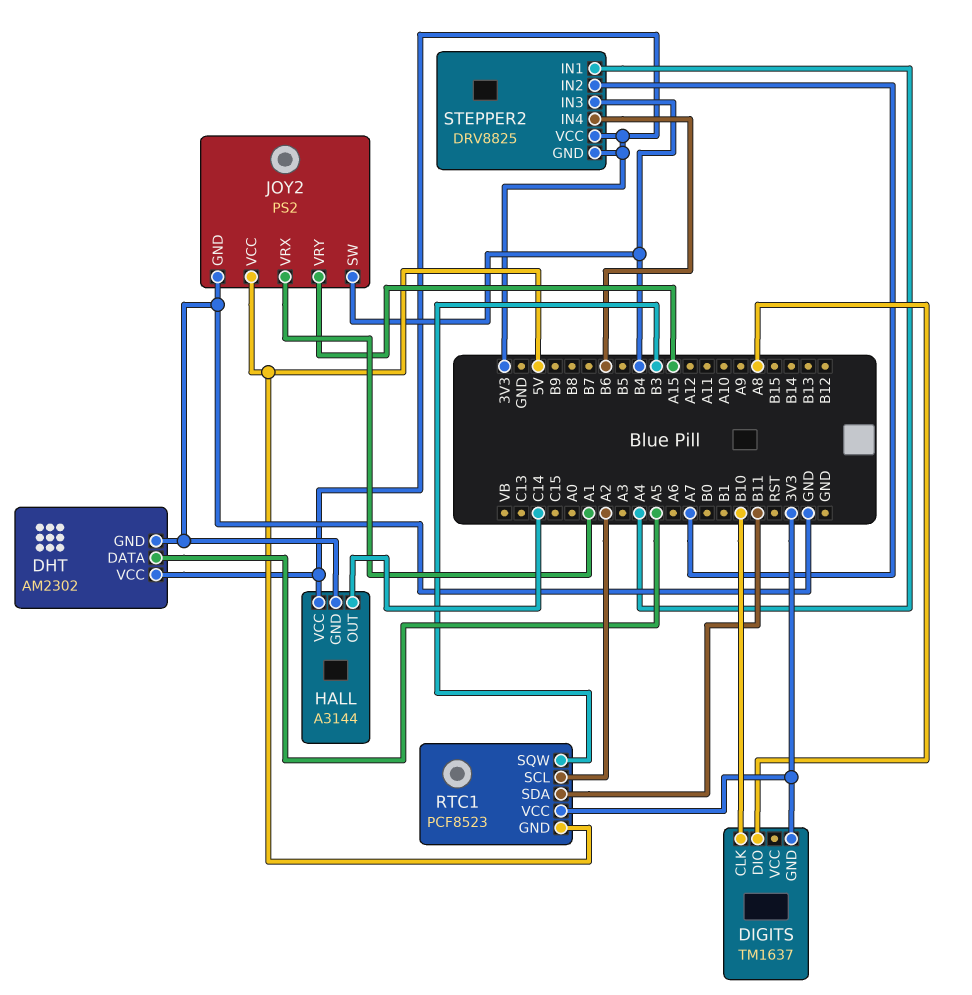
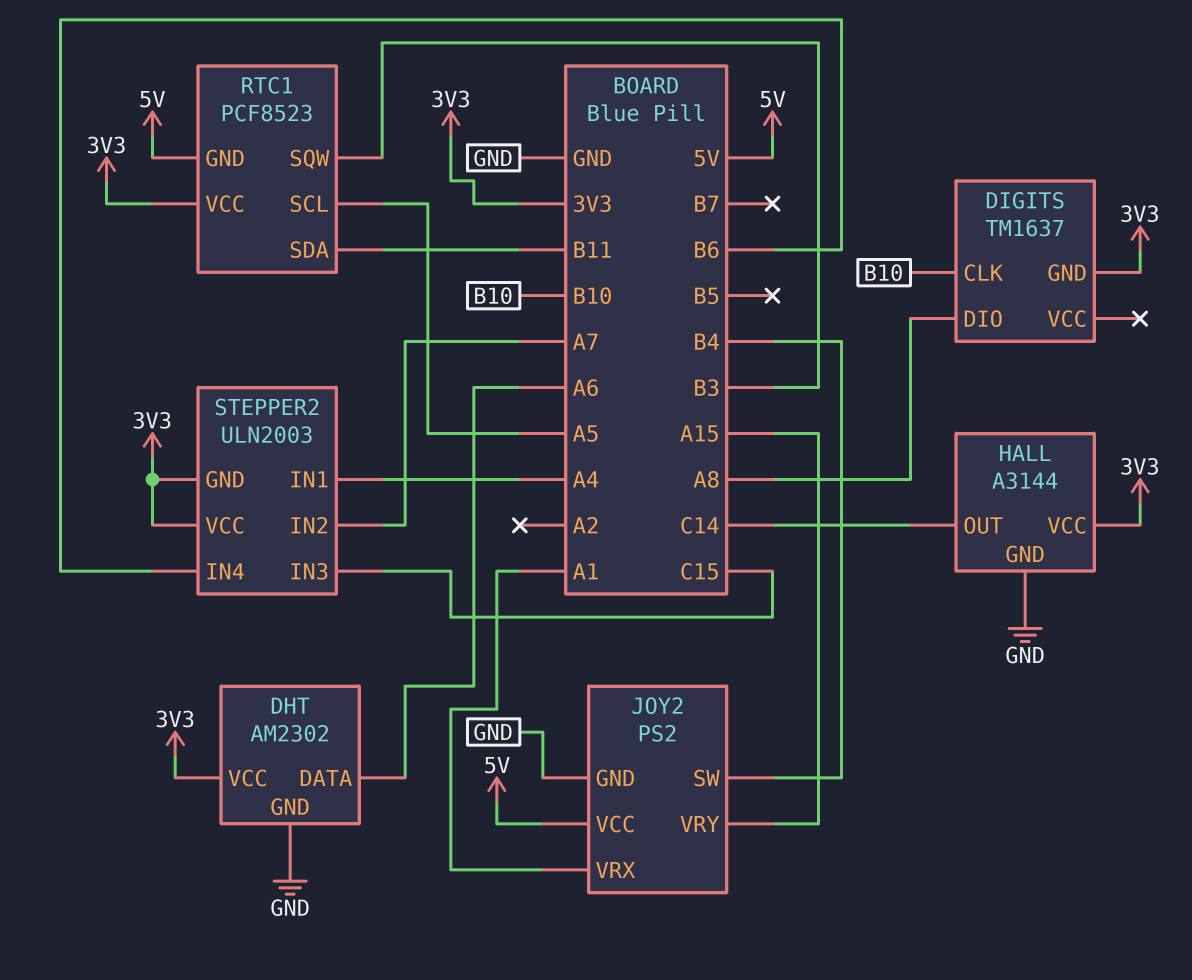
DHT pin DATA: A5 -> A6
RTC1 pin SCL: A2 -> A5
STEPPER2: DRV8825 -> ULN2003
STEPPER2 pin IN3: B4 -> C15

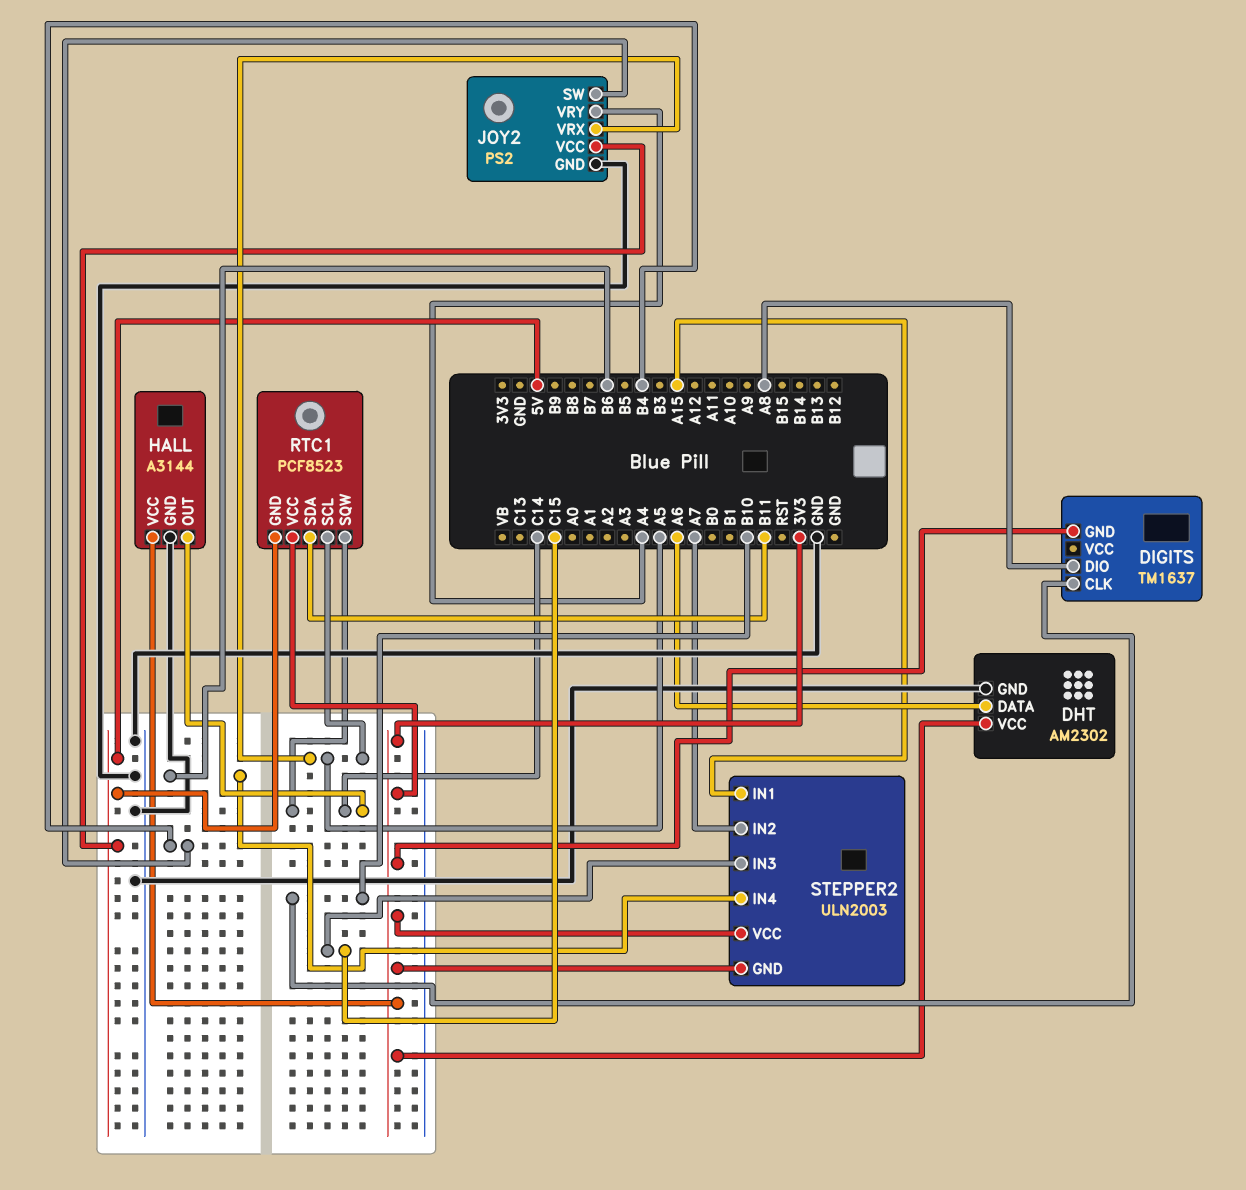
JOY2 pin VRX: A1 -> A5
JOY2 pin VRY: A15 -> A4
RTC1 pin SQW: B3 -> C14
STEPPER2 pin IN1: A4 -> A15

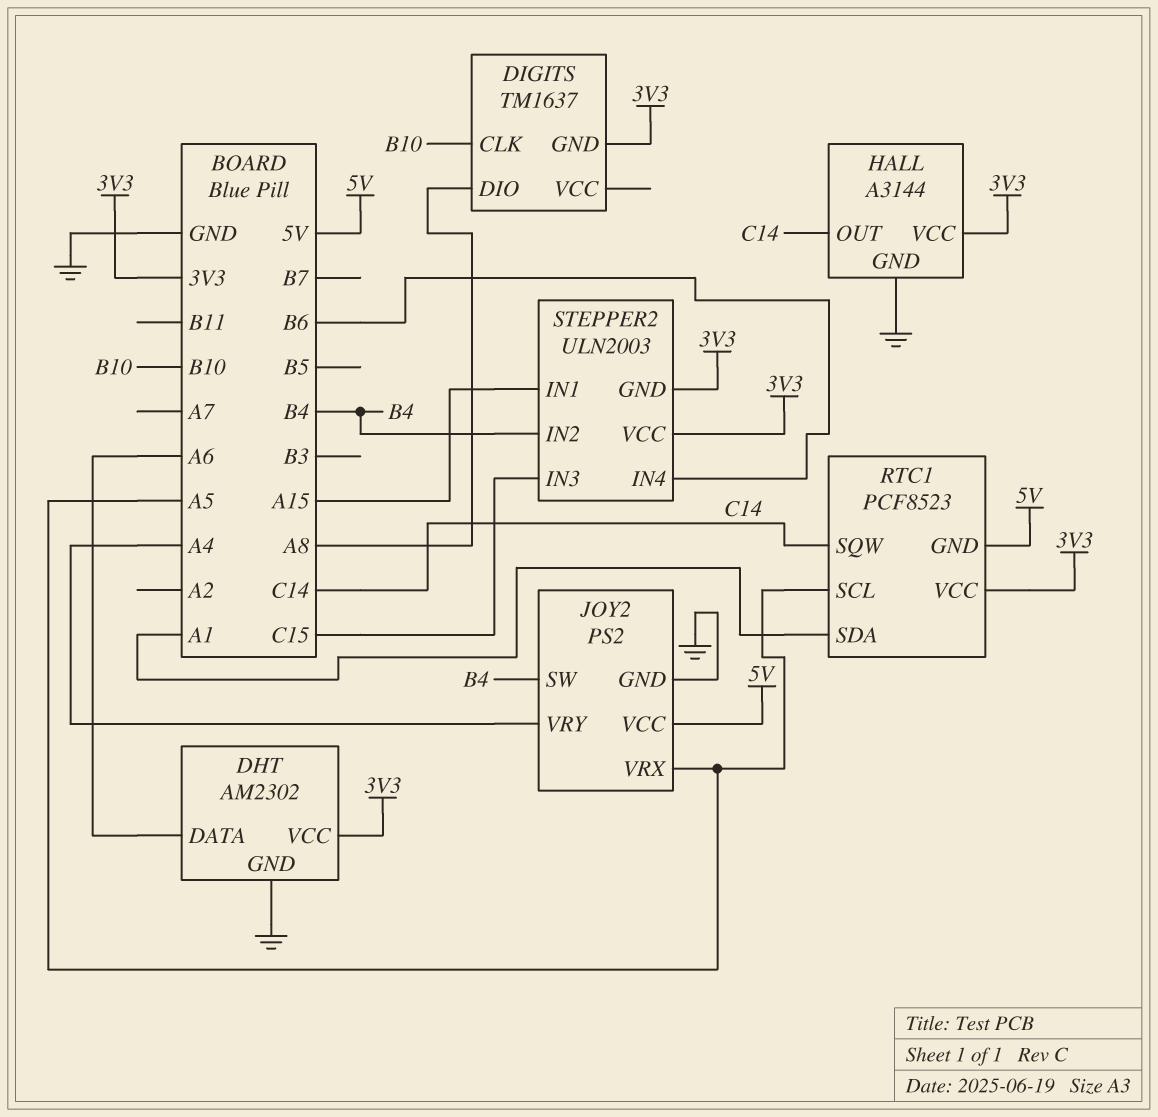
RTC1 pin SDA: B11 -> A1
STEPPER2 pin IN2: A7 -> B4

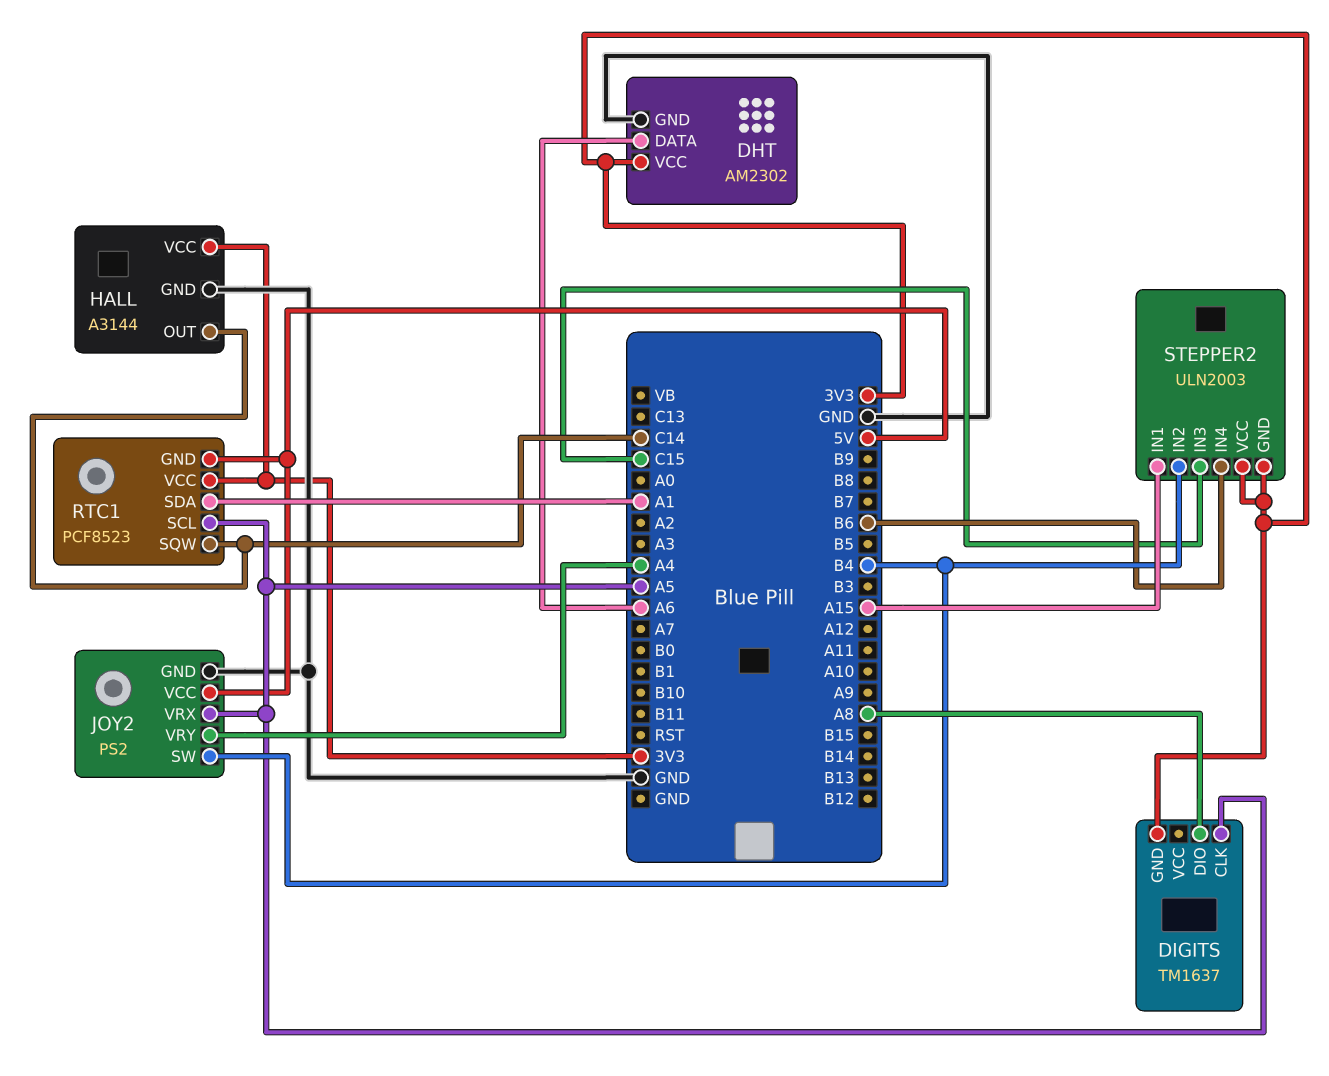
DIGITS pin CLK: B10 -> A5

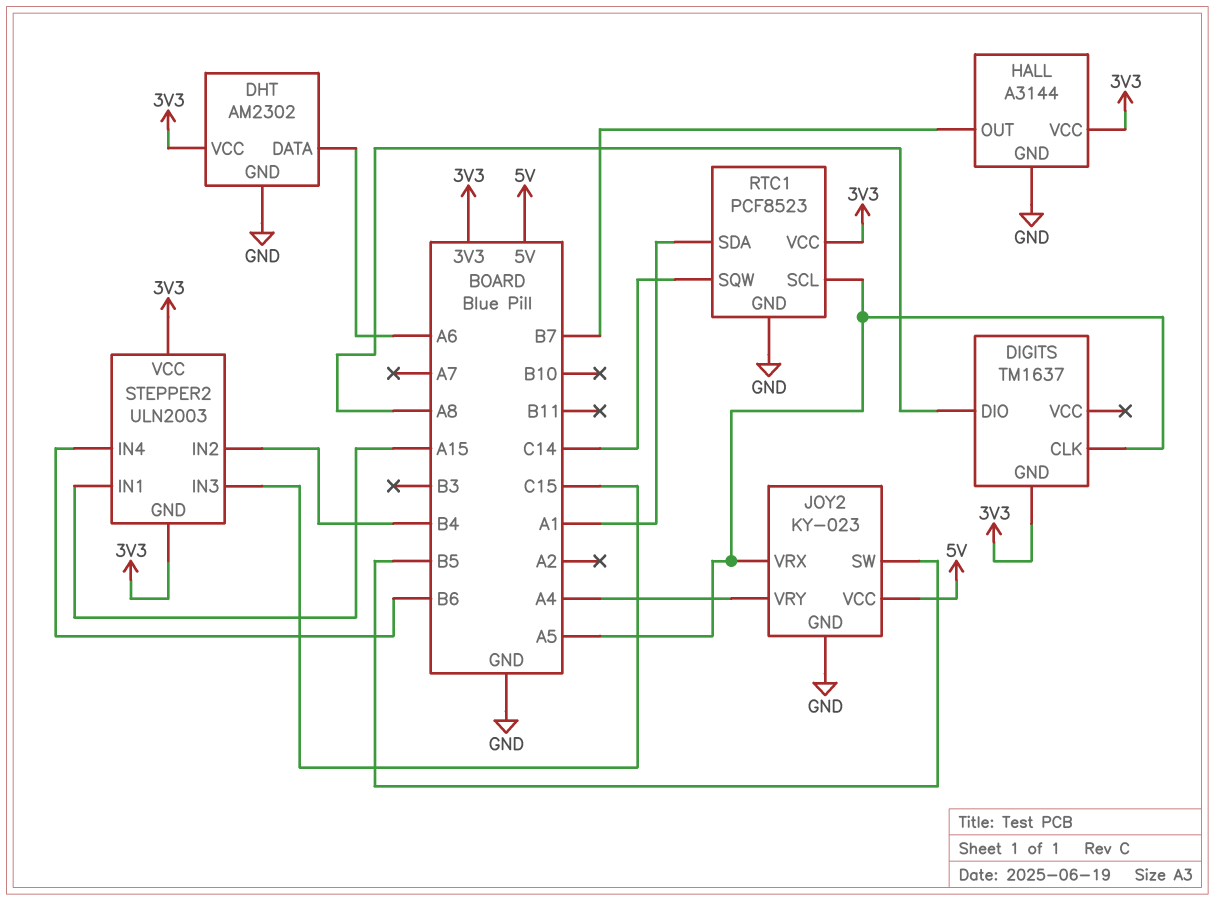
HALL pin OUT: C14 -> B7
JOY2: PS2 -> KY-023
JOY2 pin SW: B4 -> B5
RTC1 pin GND: 5V -> GND

